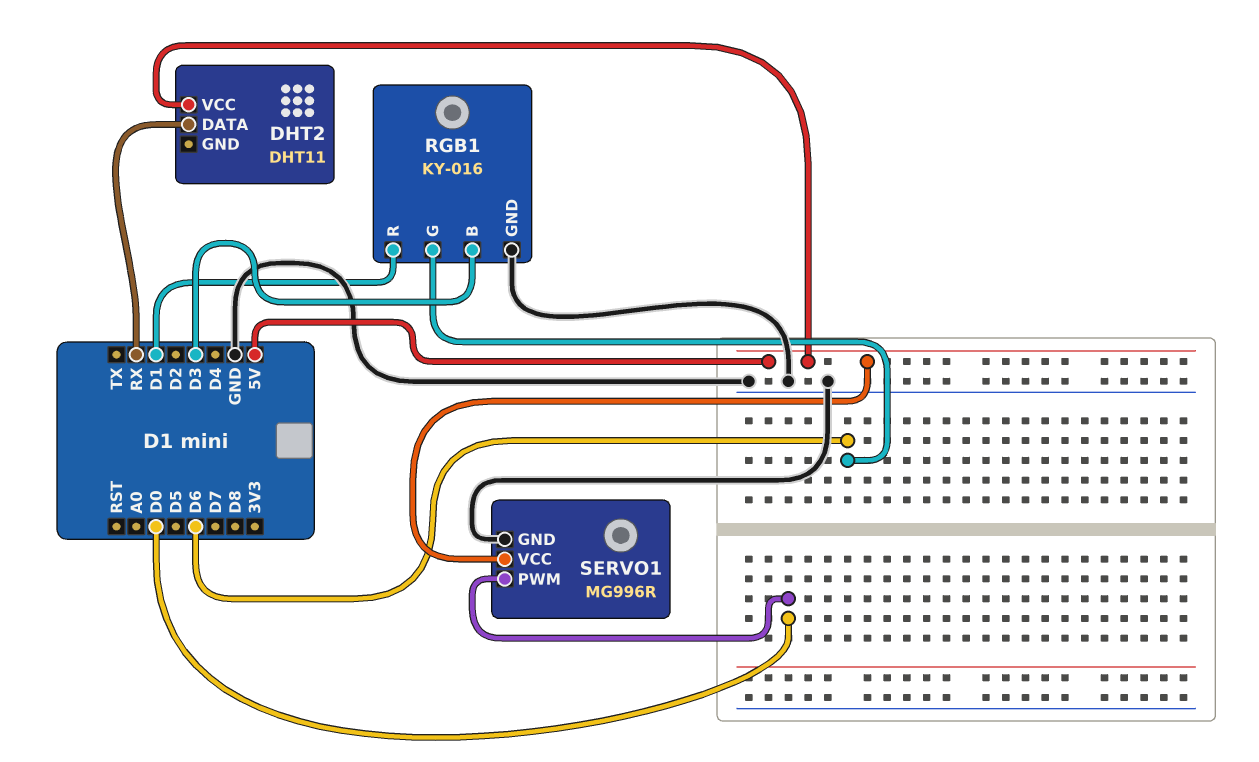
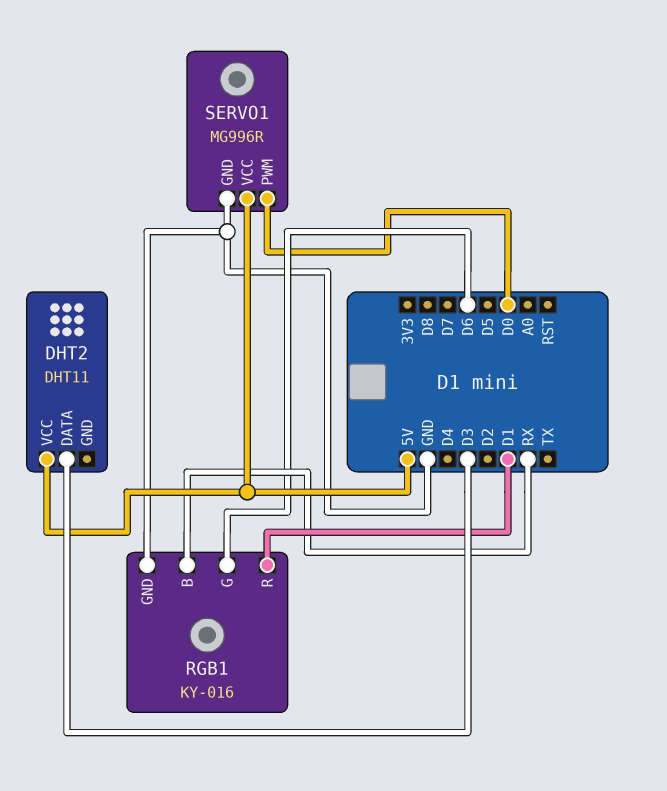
DHT2 pin DATA: RX -> D3
RGB1 pin B: D3 -> RX

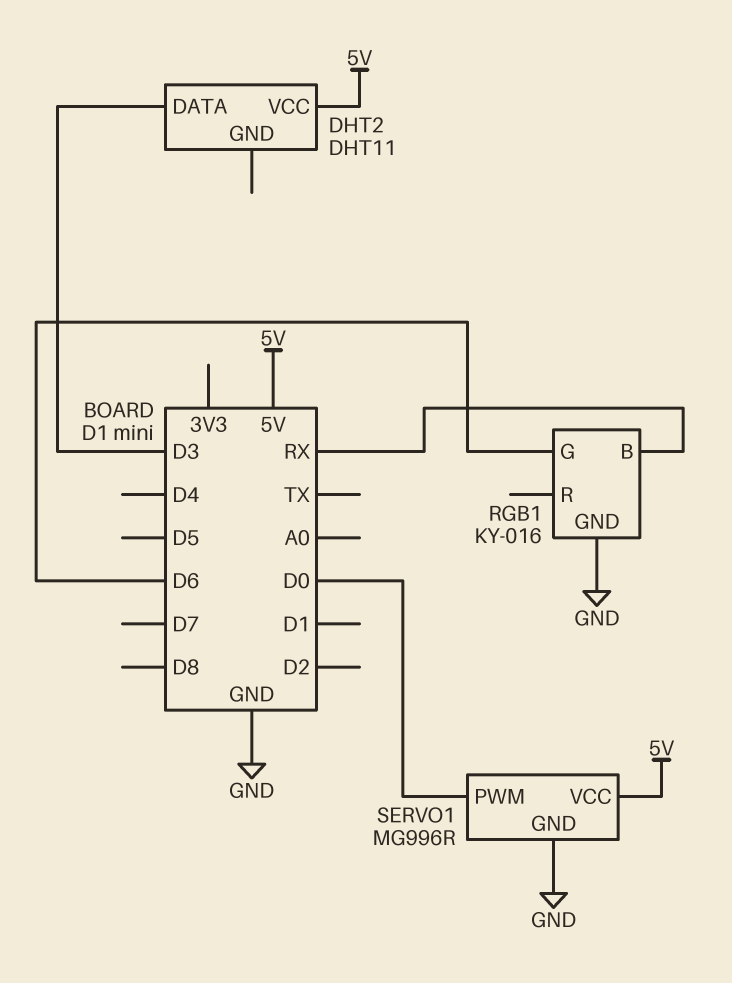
RGB1 pin R: D1 -> none

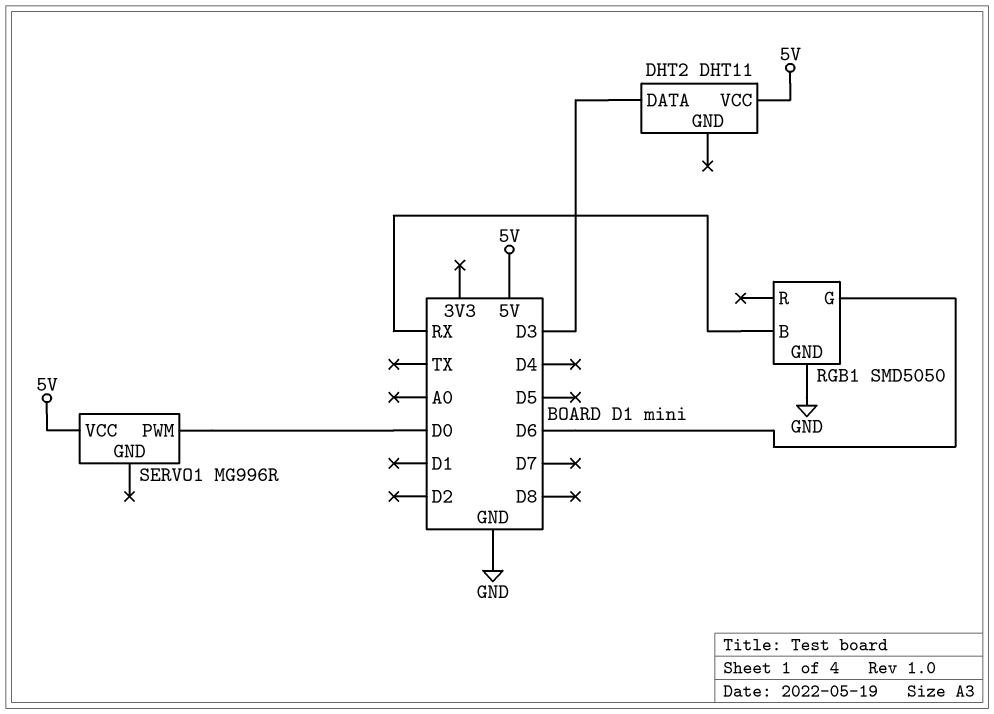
RGB1: KY-016 -> SMD5050
SERVO1 pin GND: GND -> none

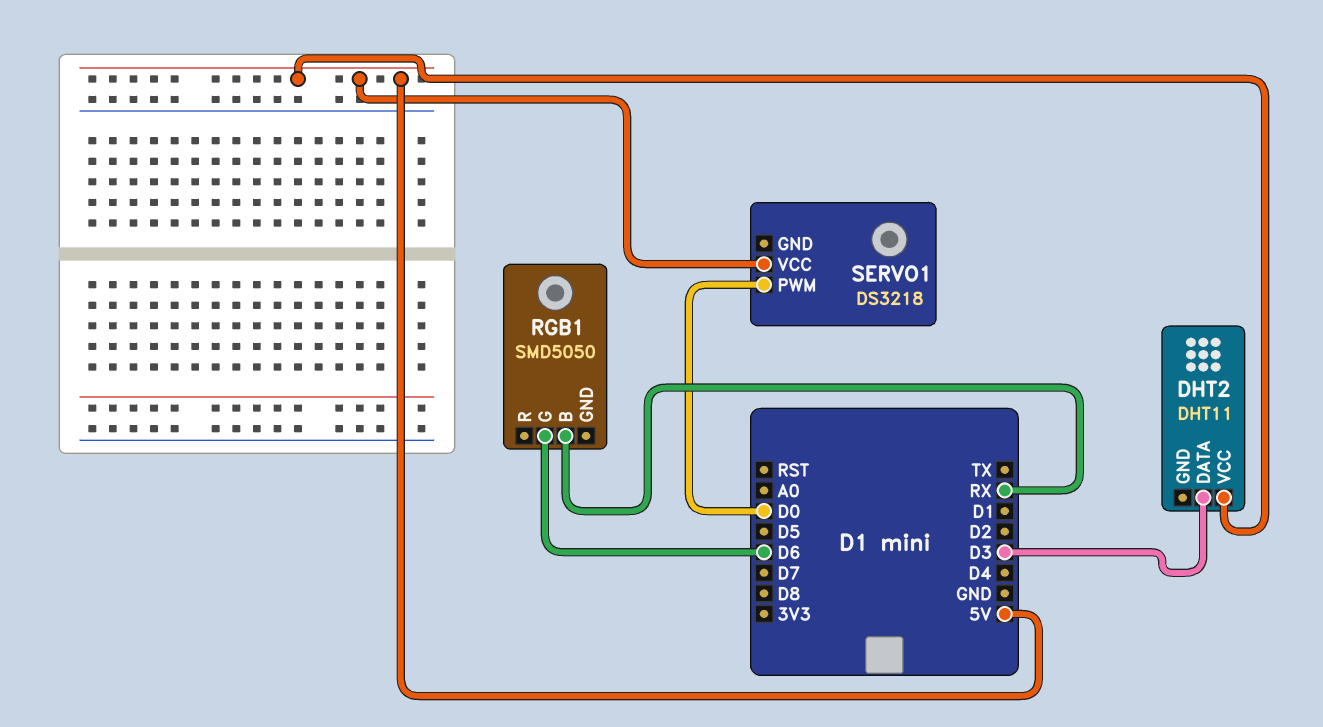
RGB1 pin GND: GND -> none
SERVO1: MG996R -> DS3218

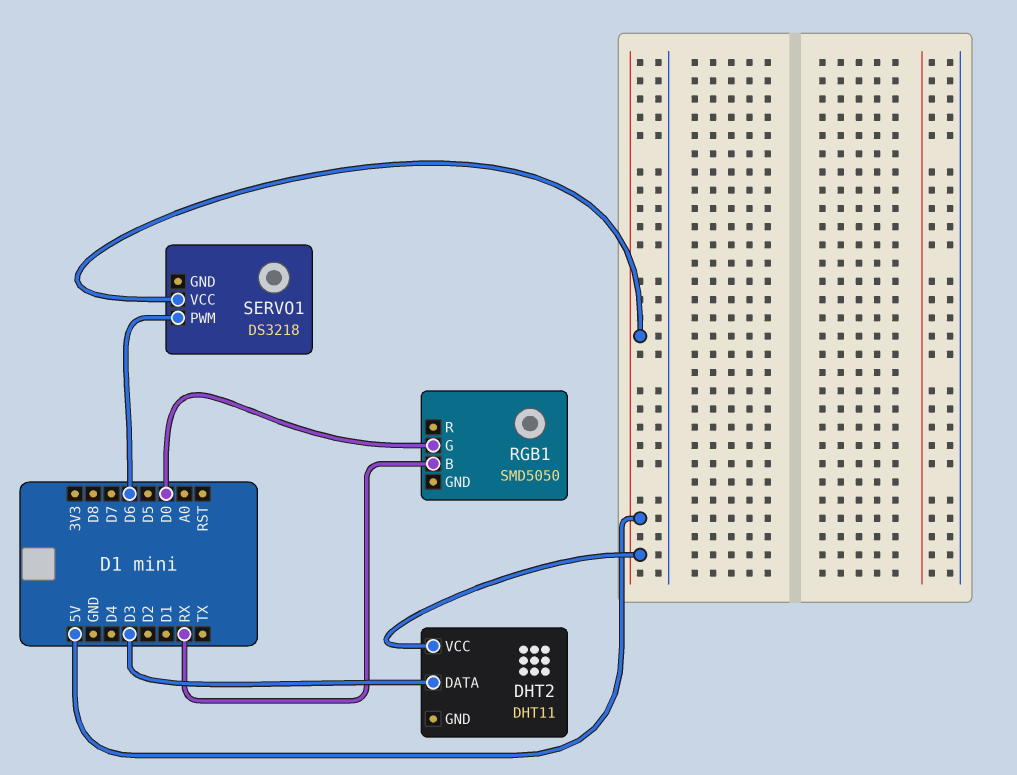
RGB1 pin G: D6 -> D0
SERVO1 pin PWM: D0 -> D6

